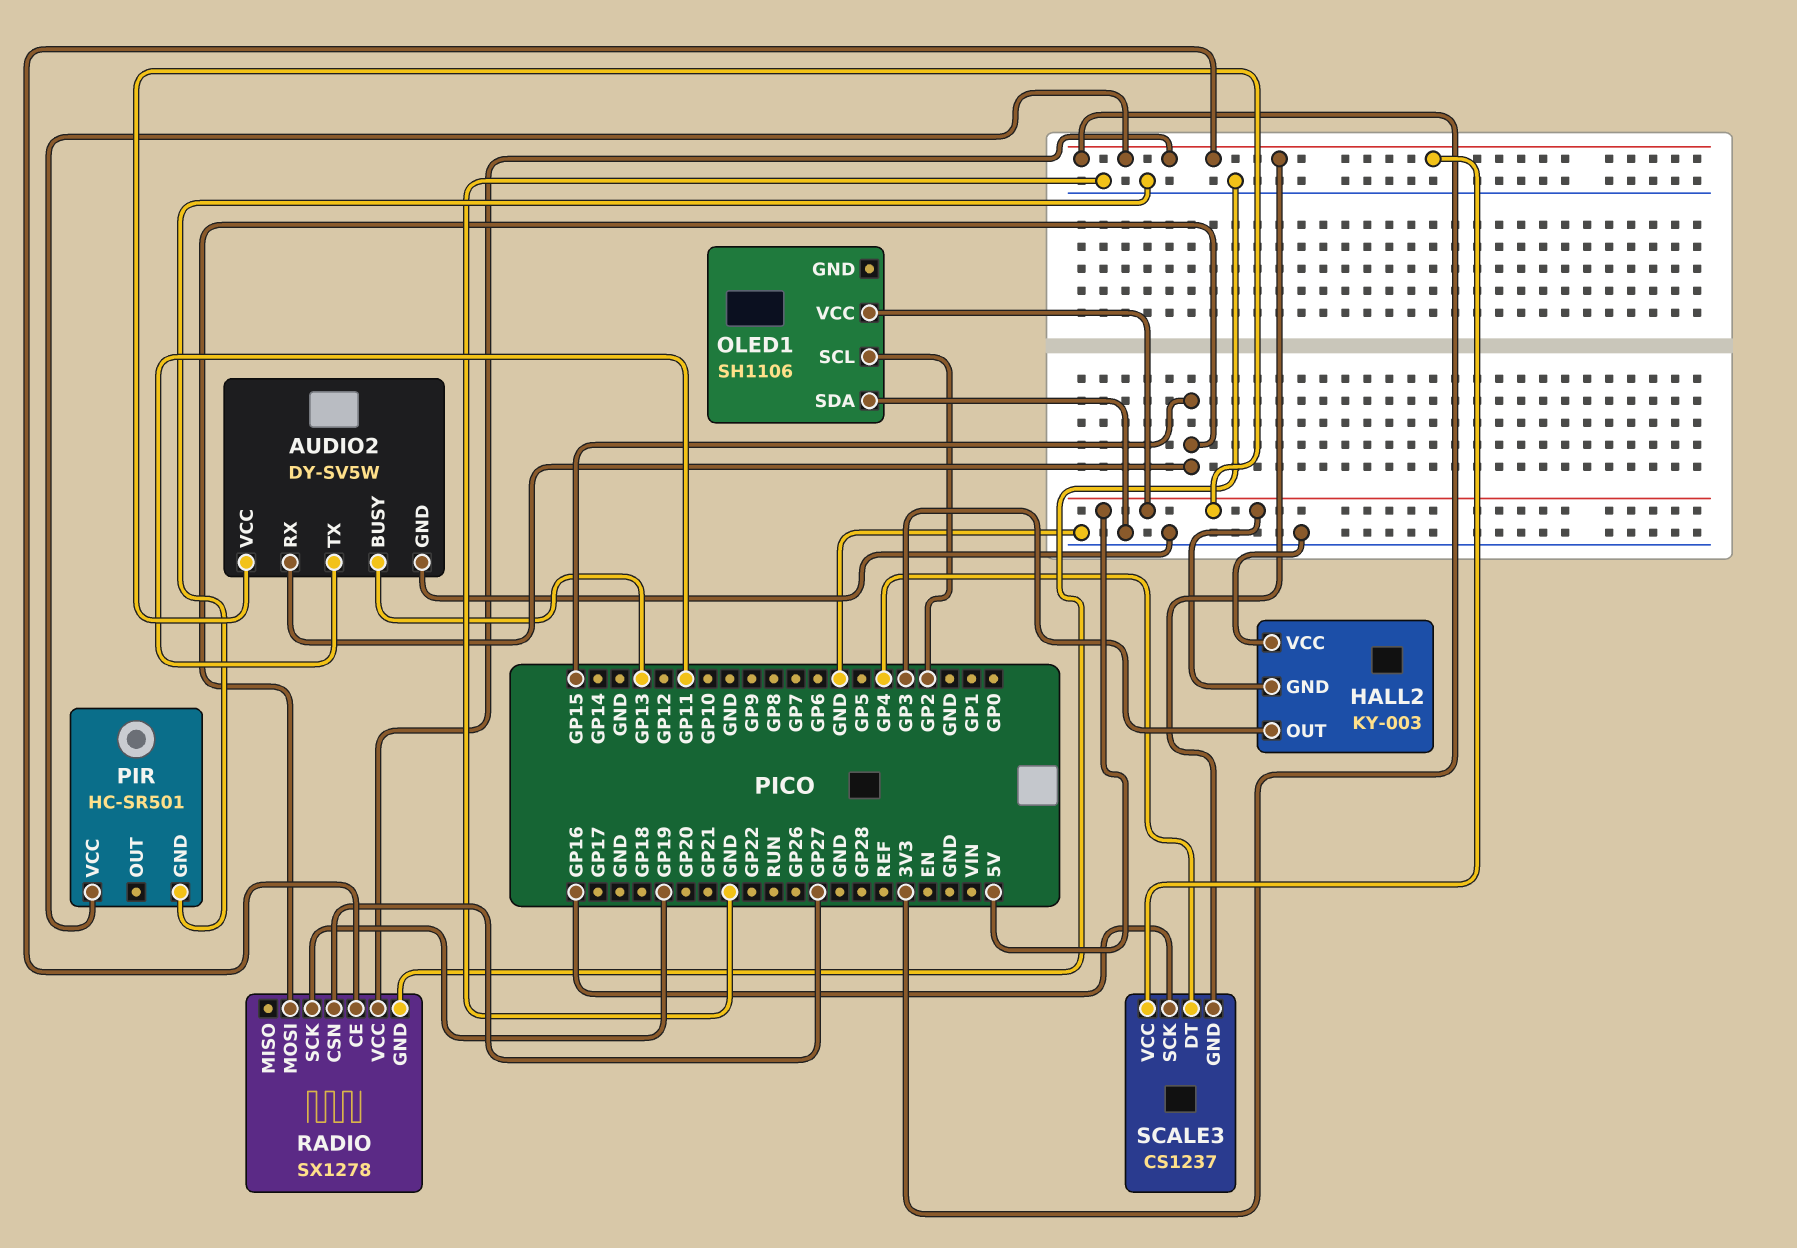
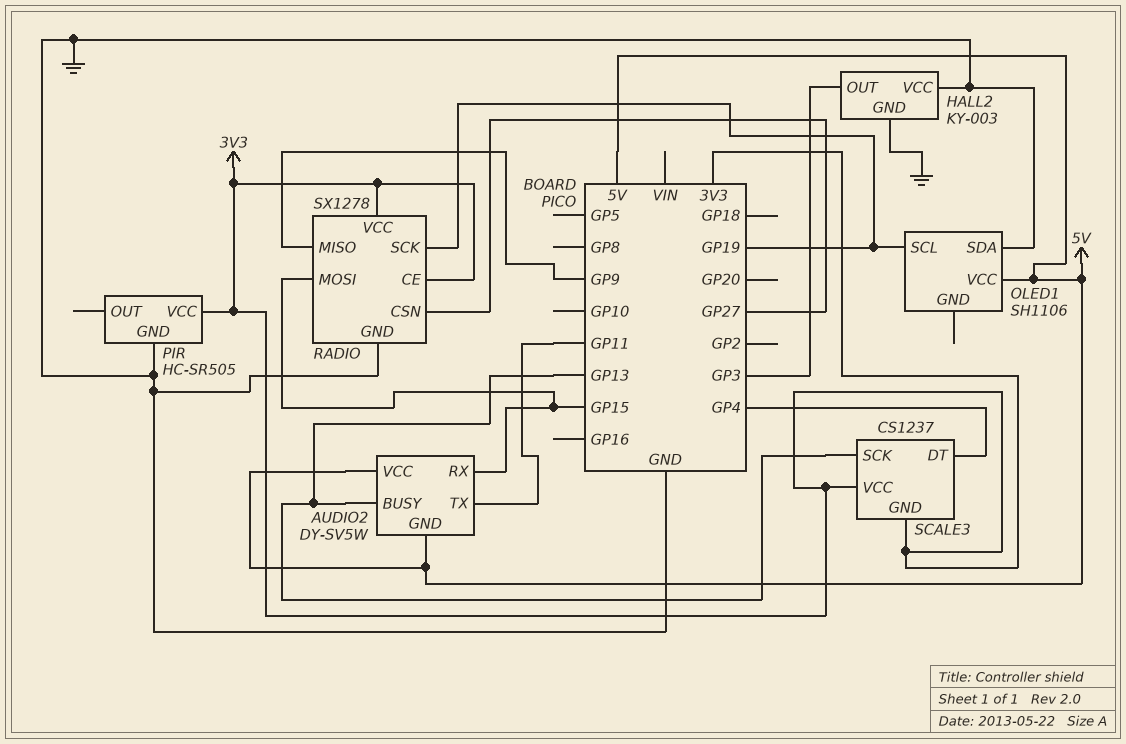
AUDIO2 pin GND: GND -> 5V
HALL2 pin GND: 5V -> GND
OLED1 pin SCL: GP2 -> GP19
PIR: HC-SR501 -> HC-SR505
RADIO pin MISO: none -> GP9
SCALE3 pin SCK: GP16 -> GP13

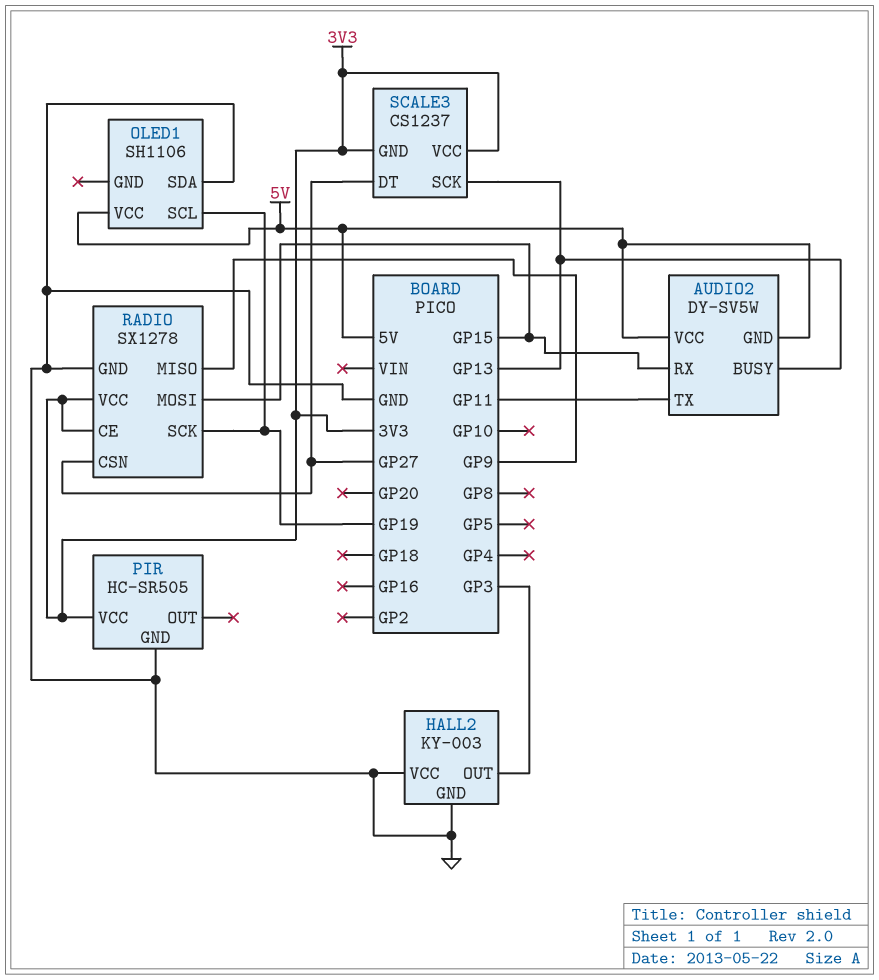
SCALE3 pin DT: GP4 -> GP27

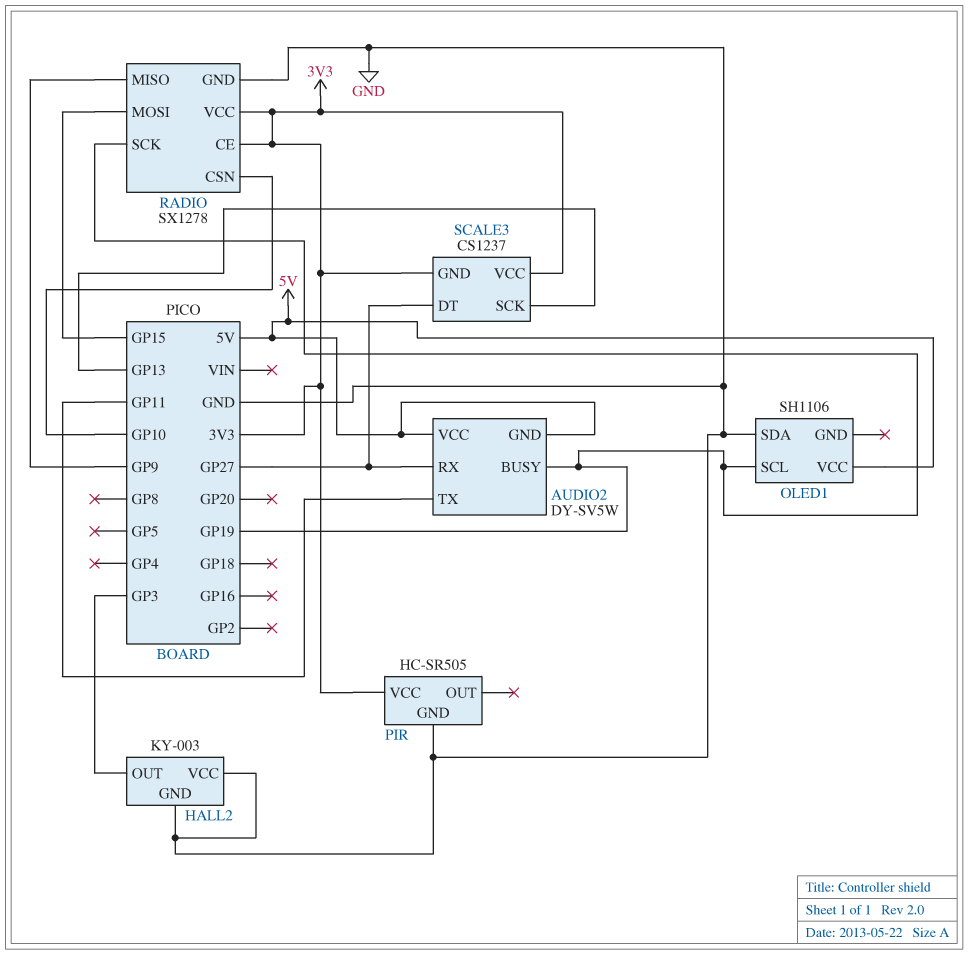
AUDIO2 pin BUSY: GP13 -> GP19
AUDIO2 pin RX: GP15 -> GP27
RADIO pin CSN: GP27 -> GP10

